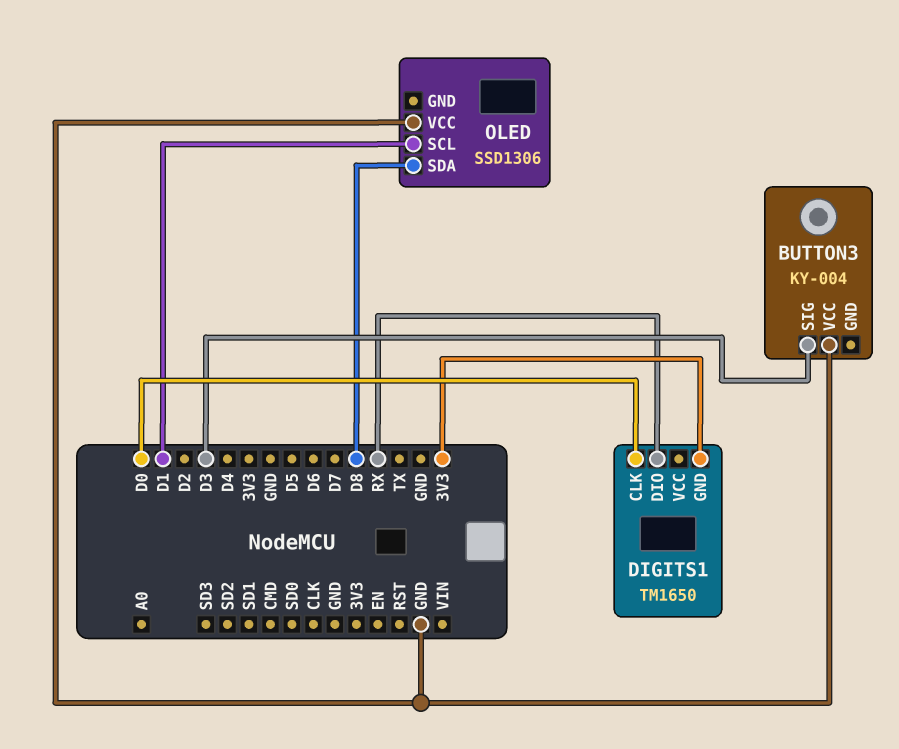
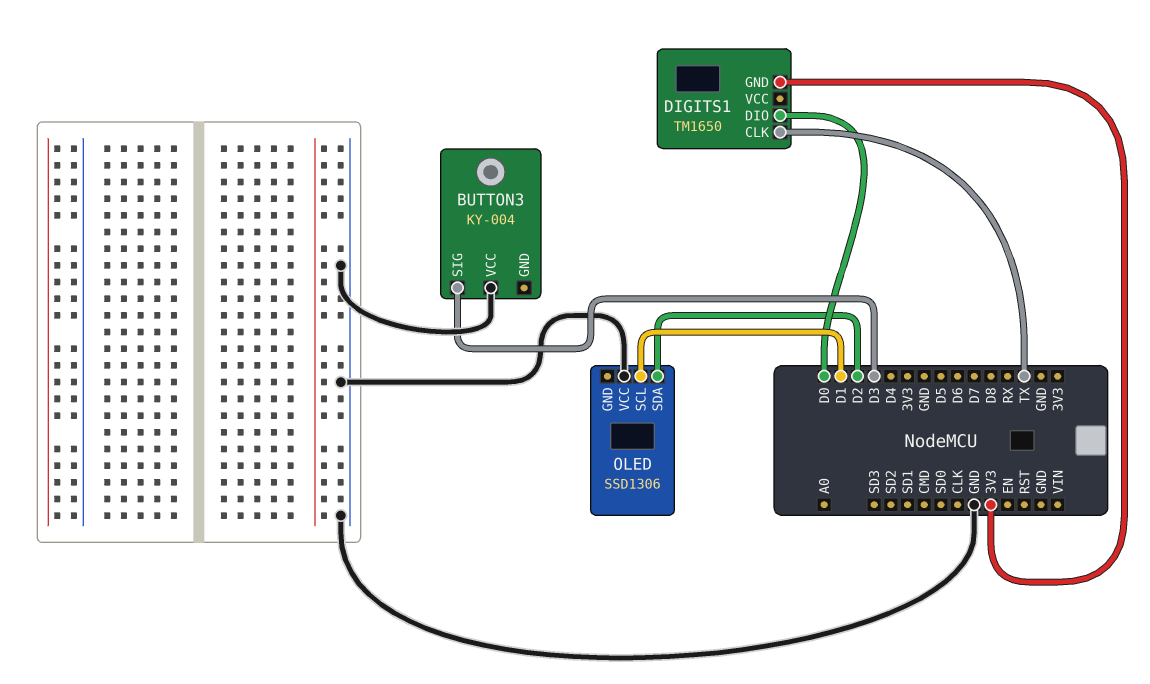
DIGITS1 pin CLK: D0 -> TX
DIGITS1 pin DIO: RX -> D0
OLED pin SDA: D8 -> D2

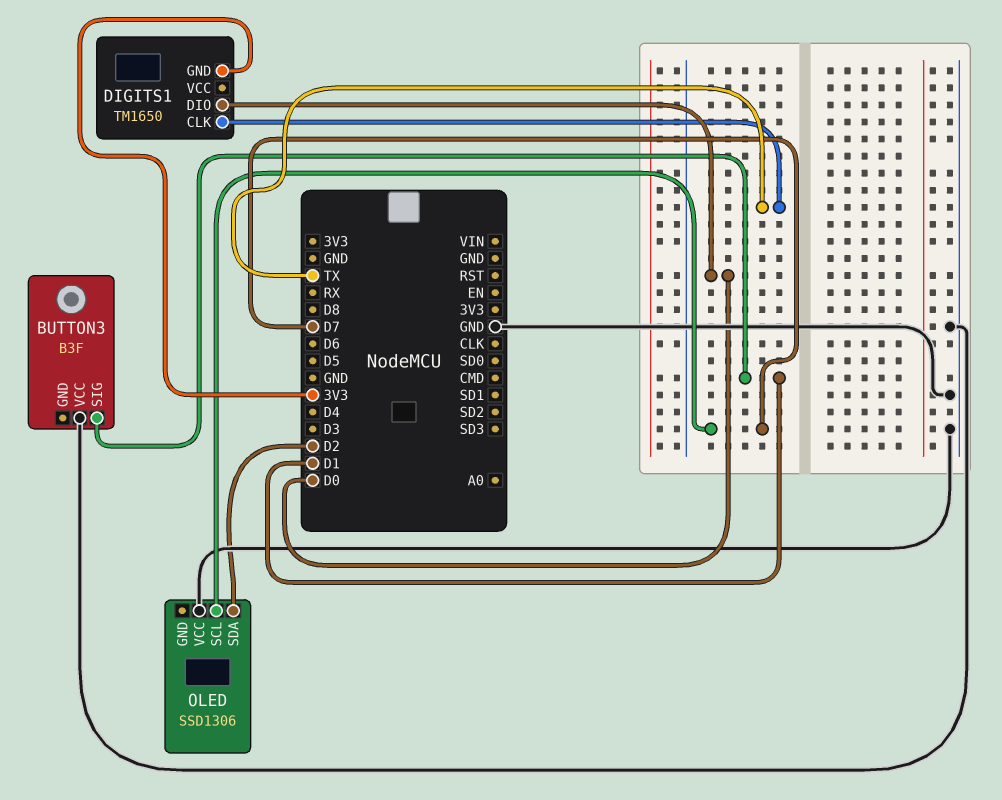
BUTTON3: KY-004 -> B3F
BUTTON3 pin SIG: D3 -> D1
OLED pin SCL: D1 -> D7

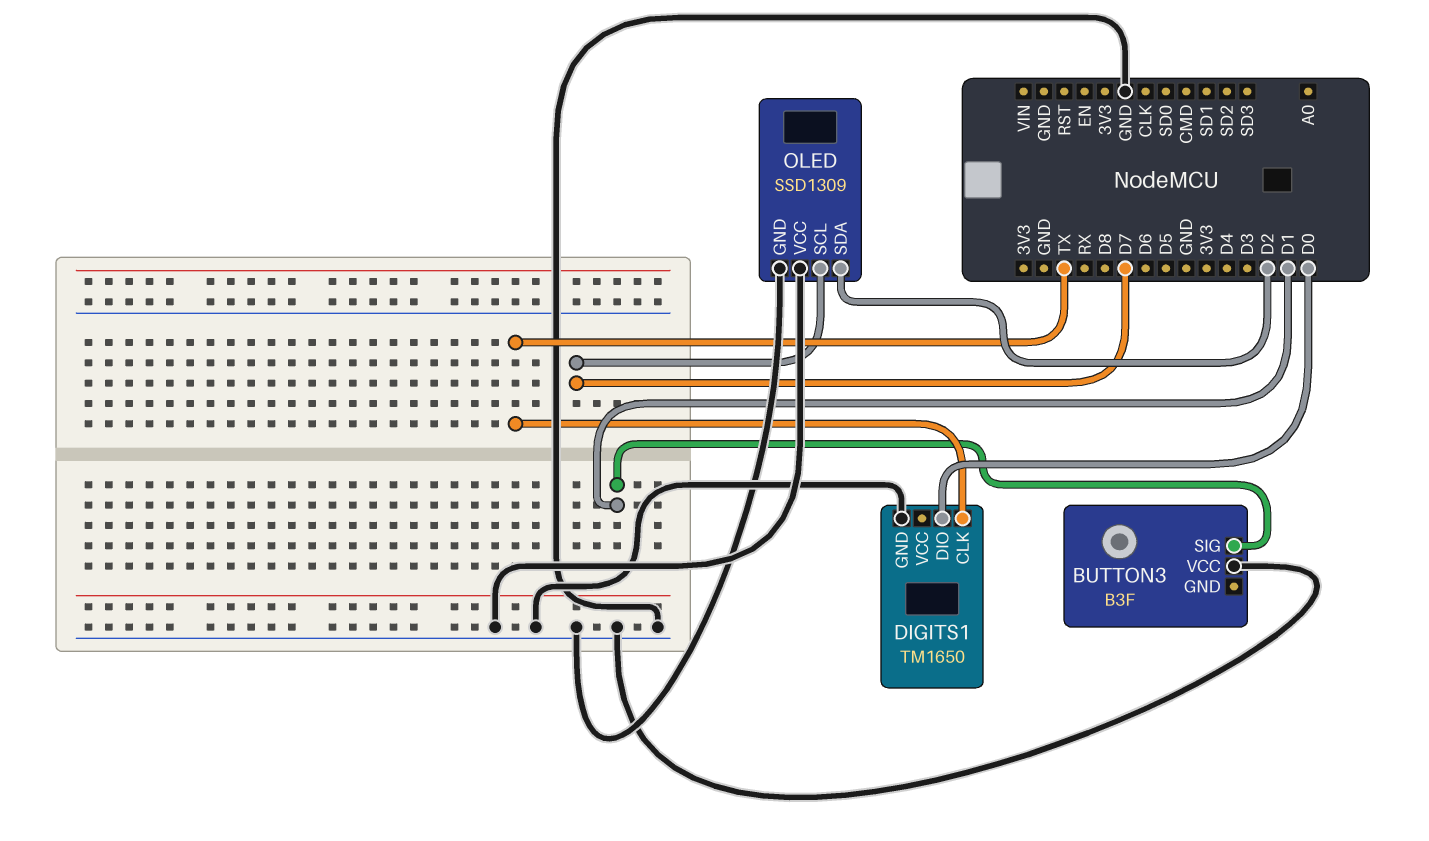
DIGITS1 pin GND: 3V3 -> GND
OLED: SSD1306 -> SSD1309
OLED pin GND: none -> GND

